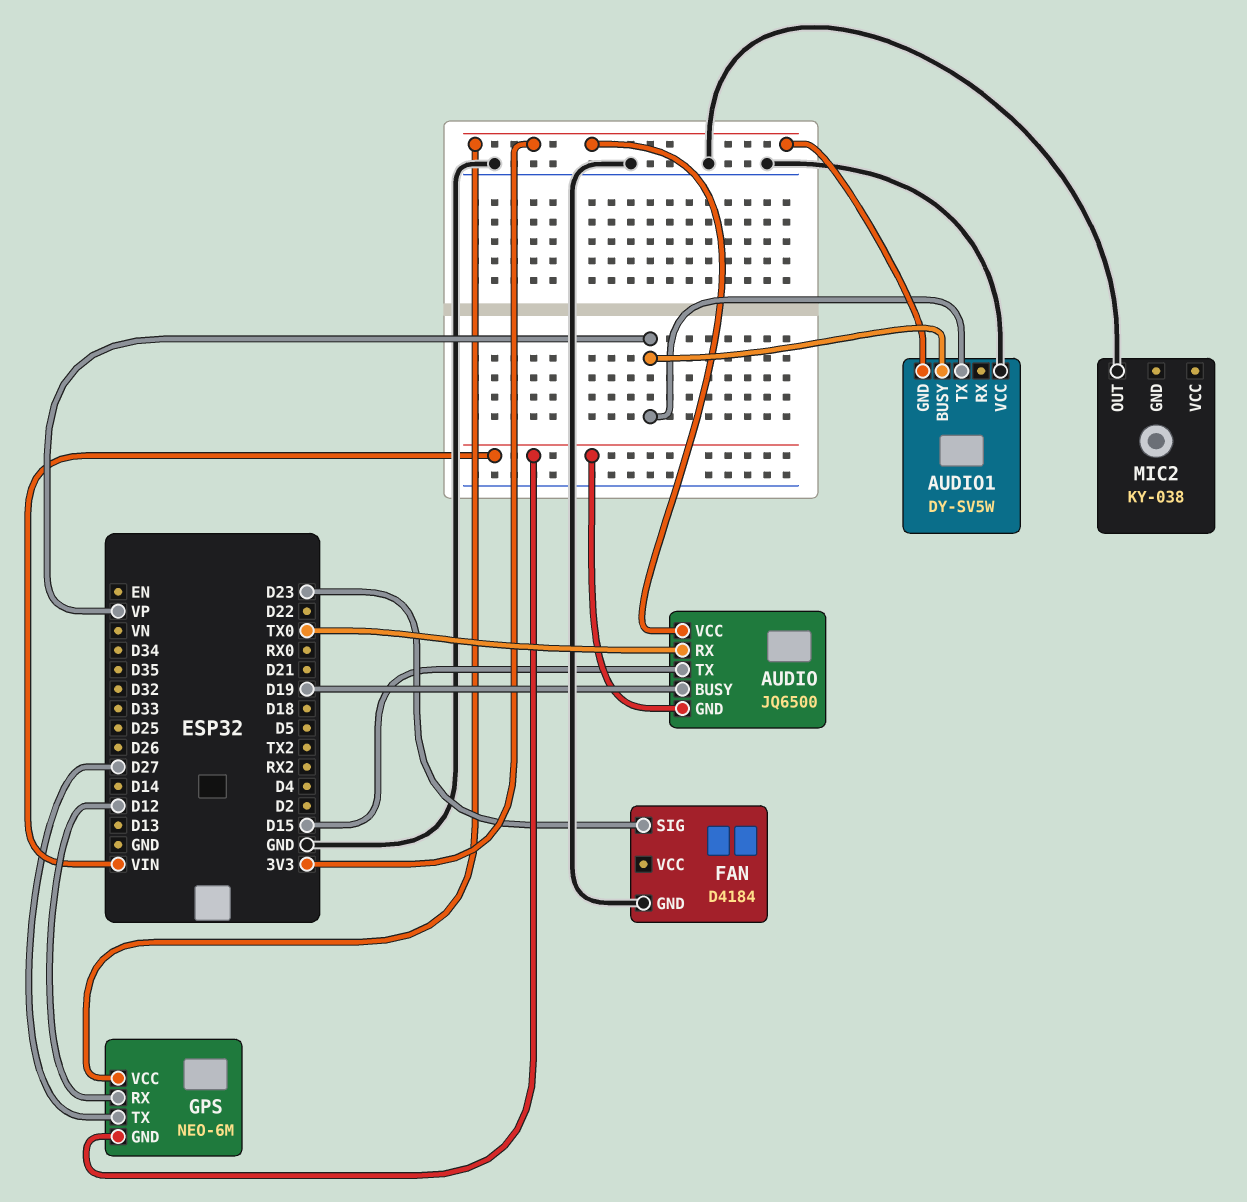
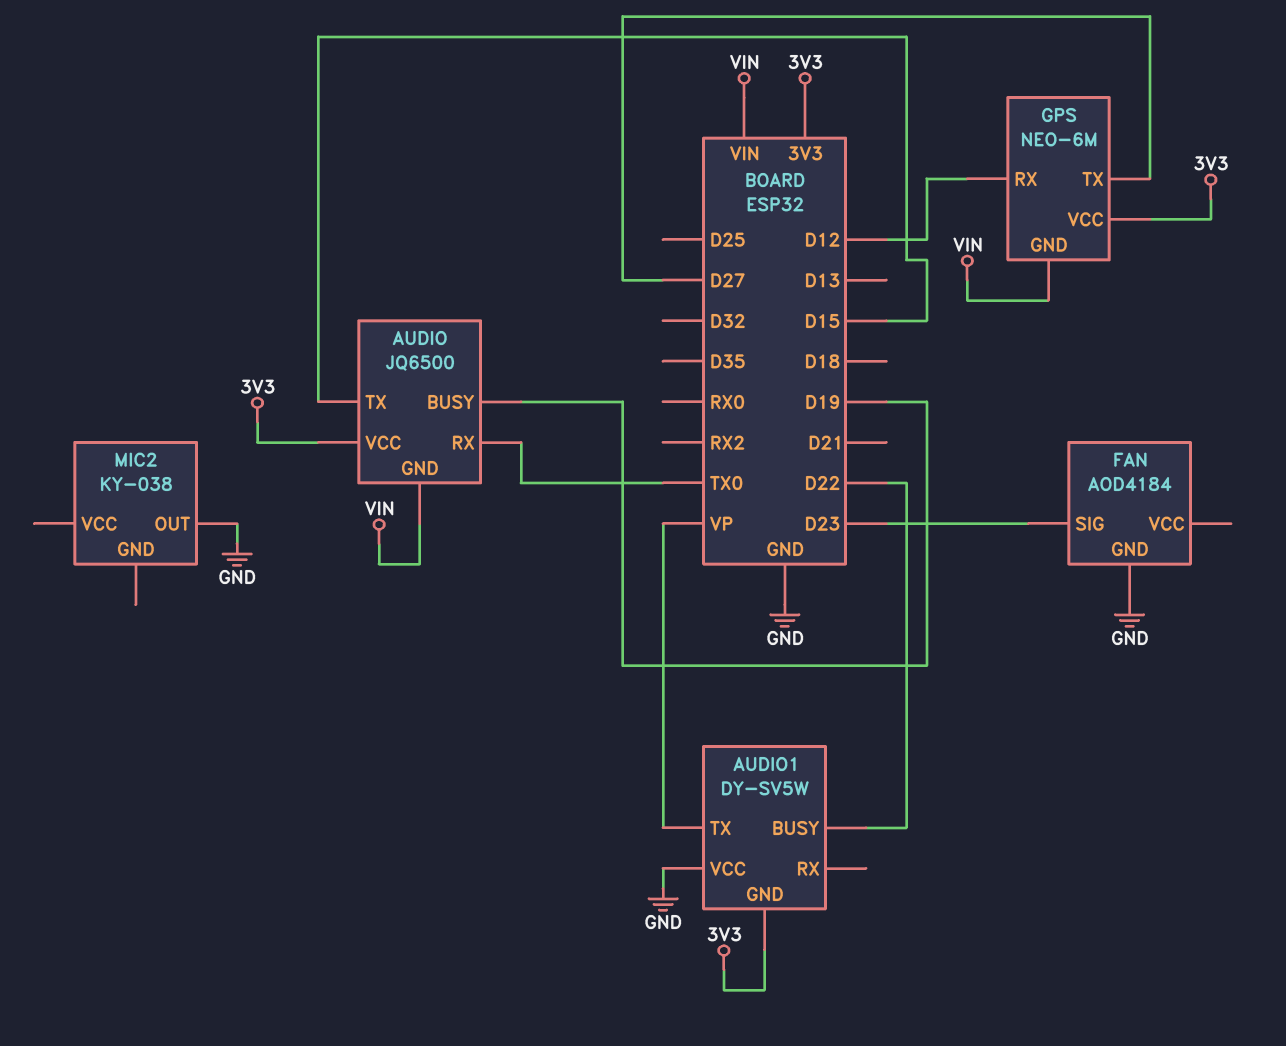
AUDIO1 pin BUSY: VP -> D22
FAN: D4184 -> AOD4184

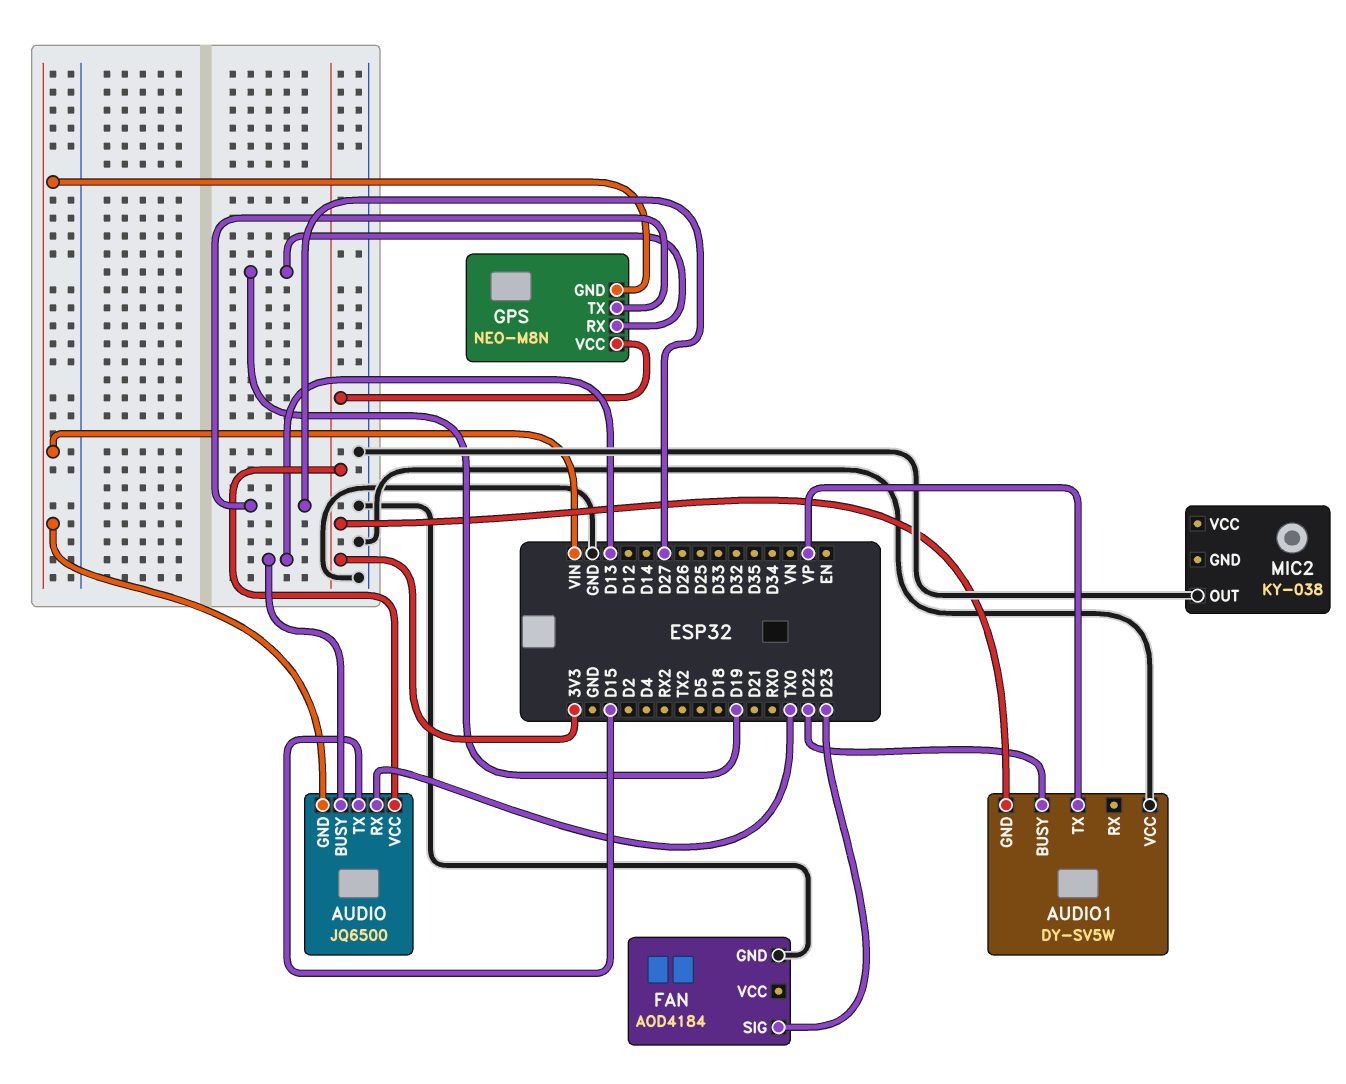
AUDIO pin BUSY: D19 -> D13
GPS: NEO-6M -> NEO-M8N
GPS pin RX: D12 -> D19

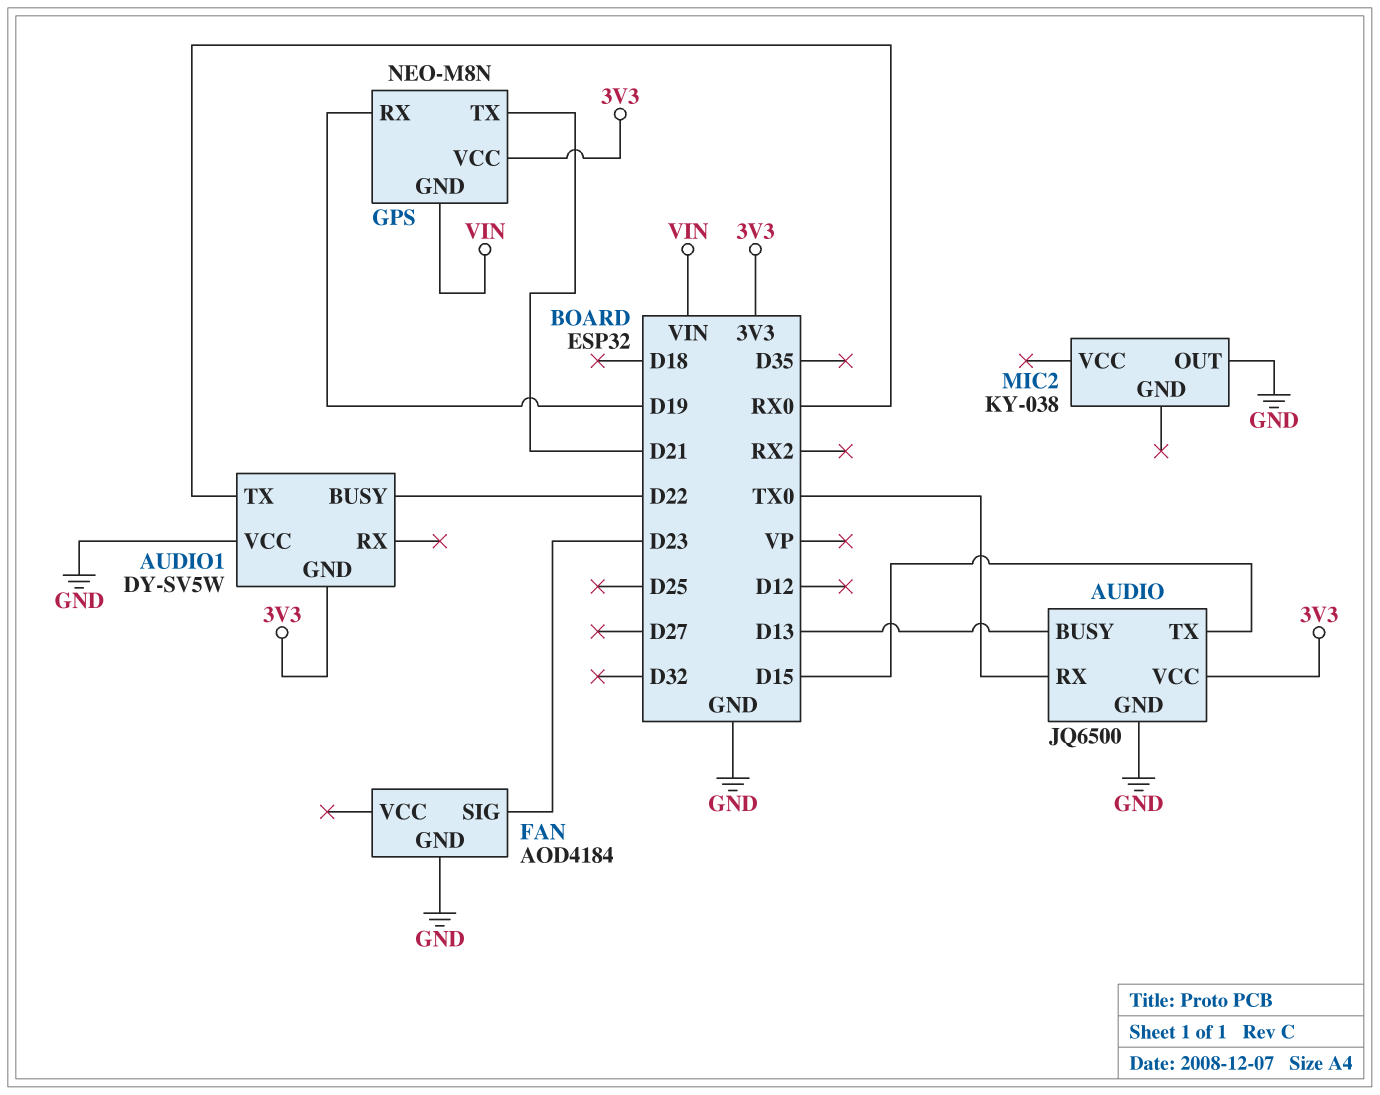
AUDIO pin GND: VIN -> GND
AUDIO1 pin TX: VP -> RX0
GPS pin TX: D27 -> D21

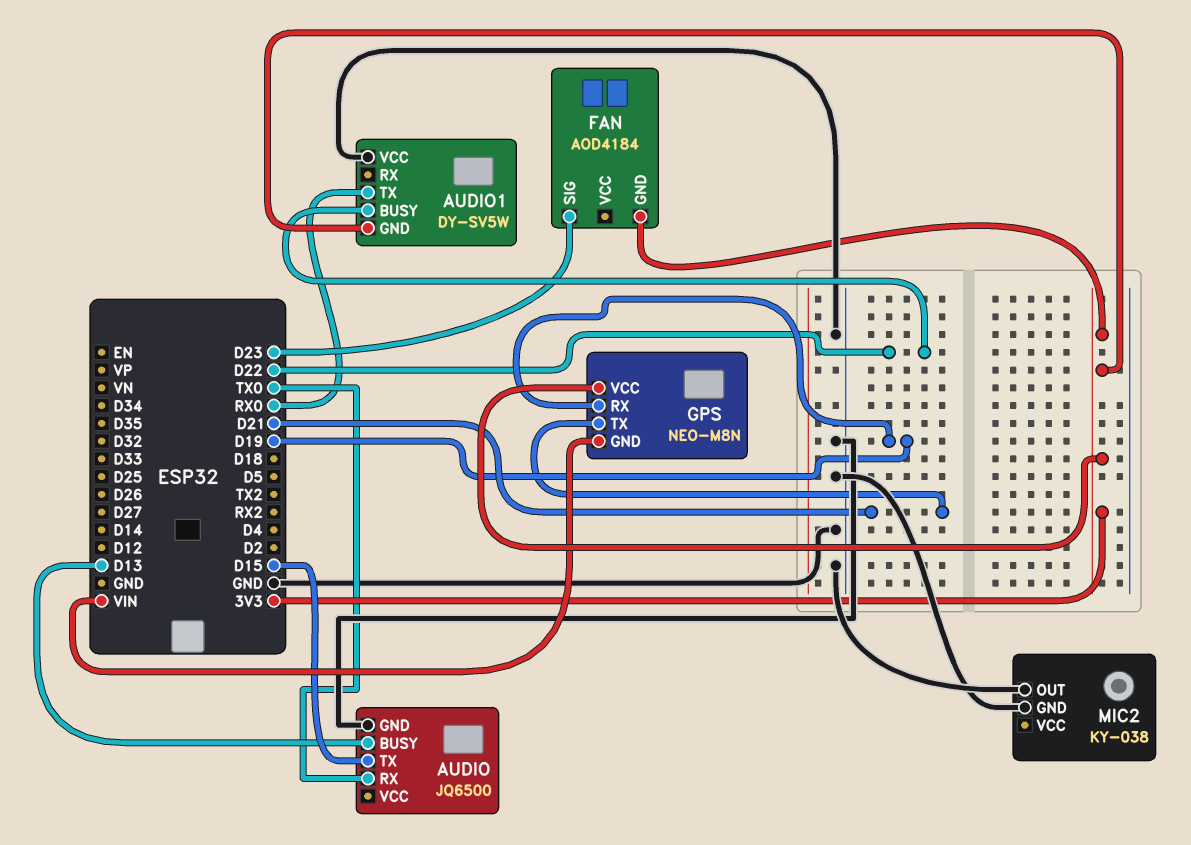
AUDIO pin VCC: 3V3 -> none
FAN pin GND: GND -> 3V3
MIC2 pin GND: none -> GND

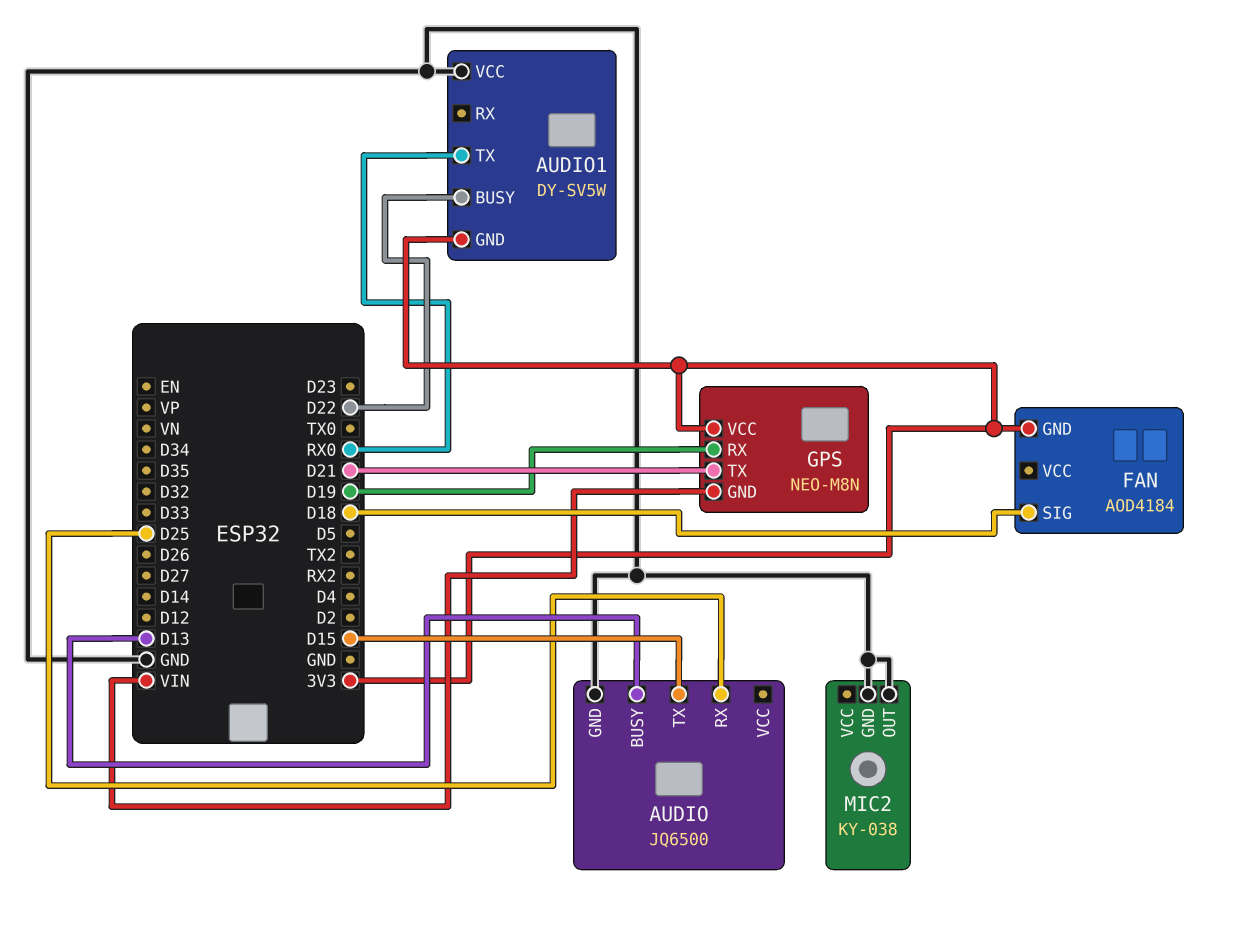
AUDIO pin RX: TX0 -> D25
FAN pin SIG: D23 -> D18

